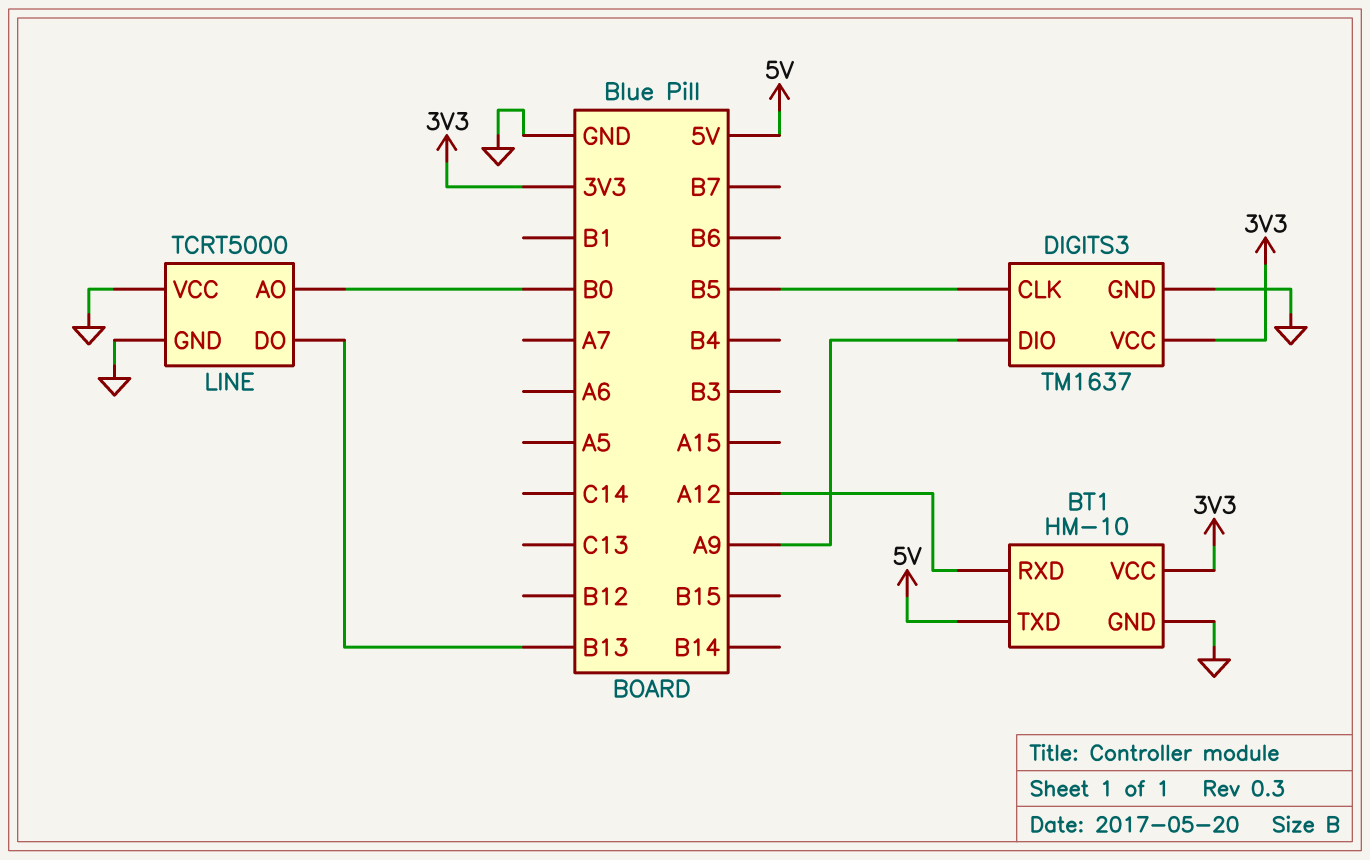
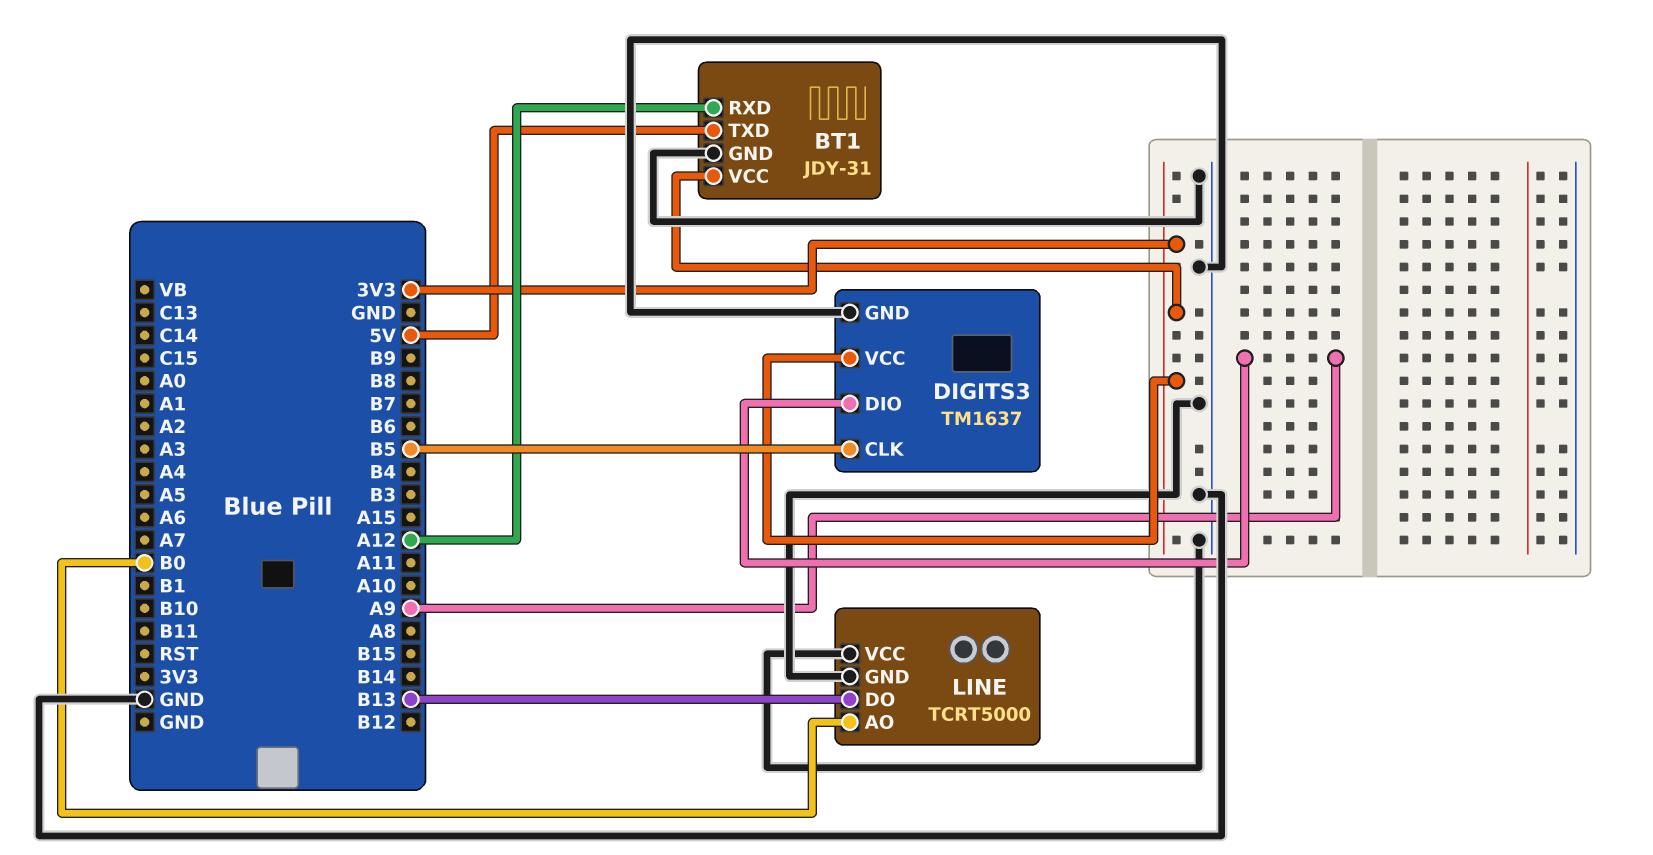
BT1: HM-10 -> JDY-31

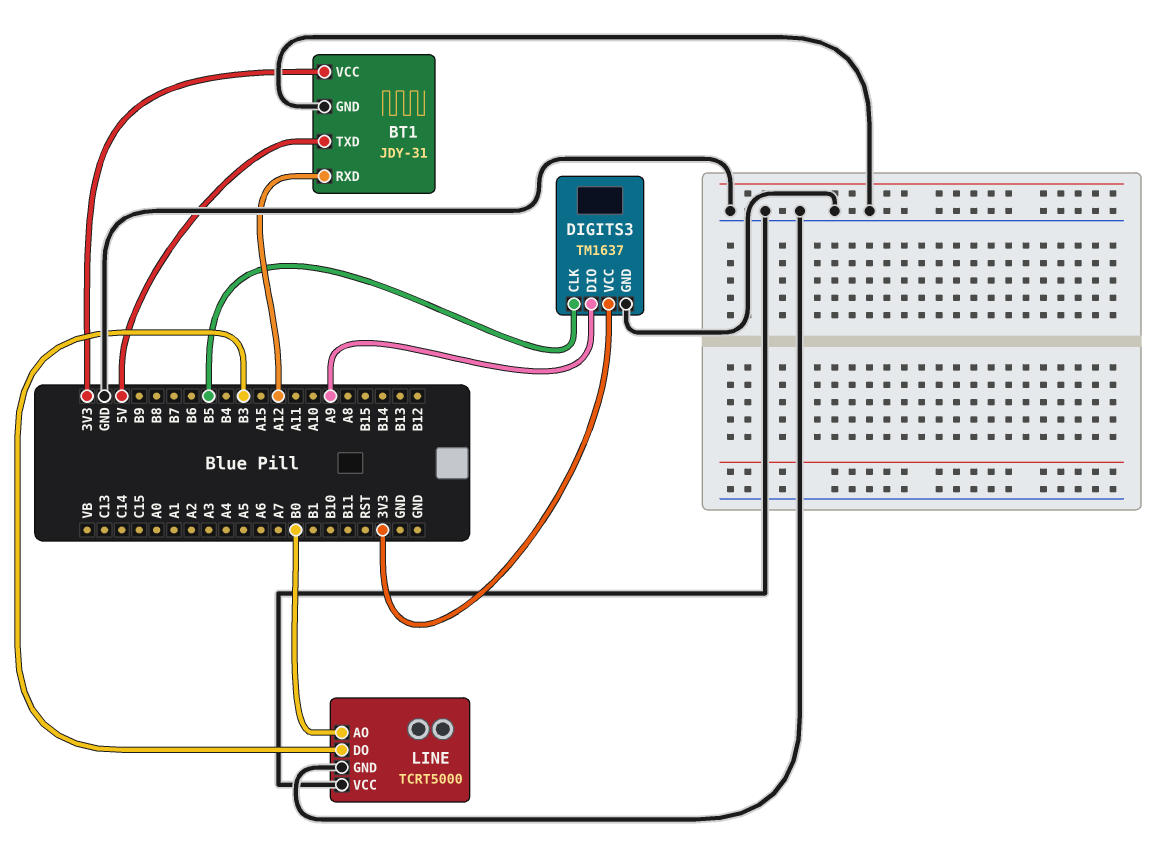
LINE pin DO: B13 -> B3

